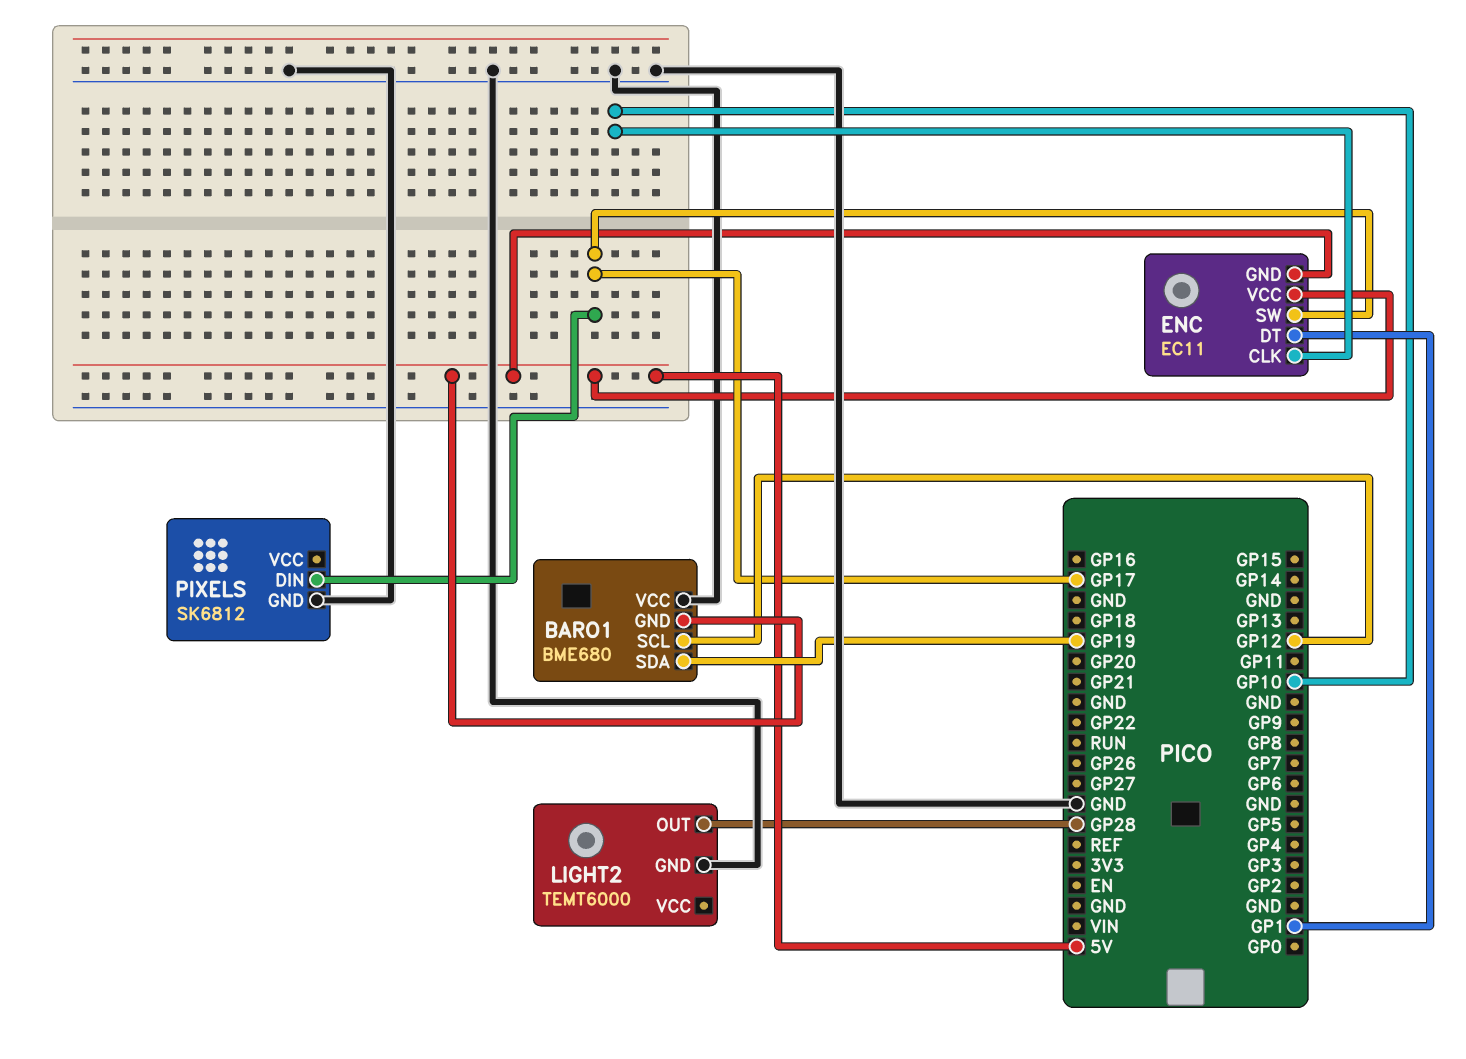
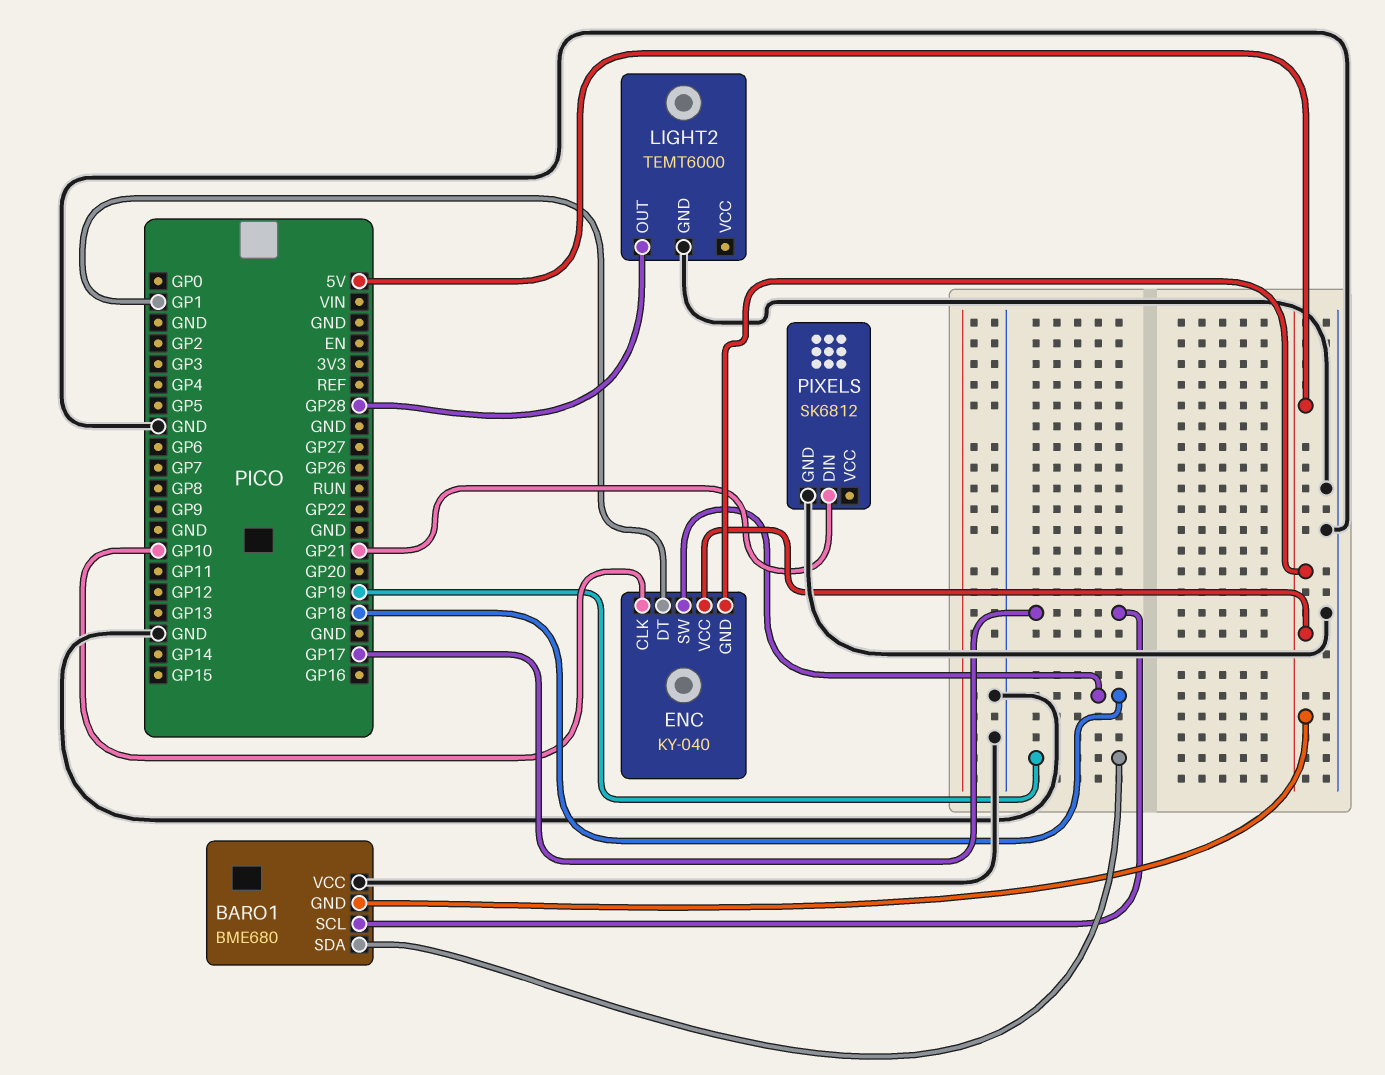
BARO1 pin SCL: GP12 -> GP17
ENC: EC11 -> KY-040
ENC pin SW: GP17 -> GP18
PIXELS pin DIN: GP17 -> GP21

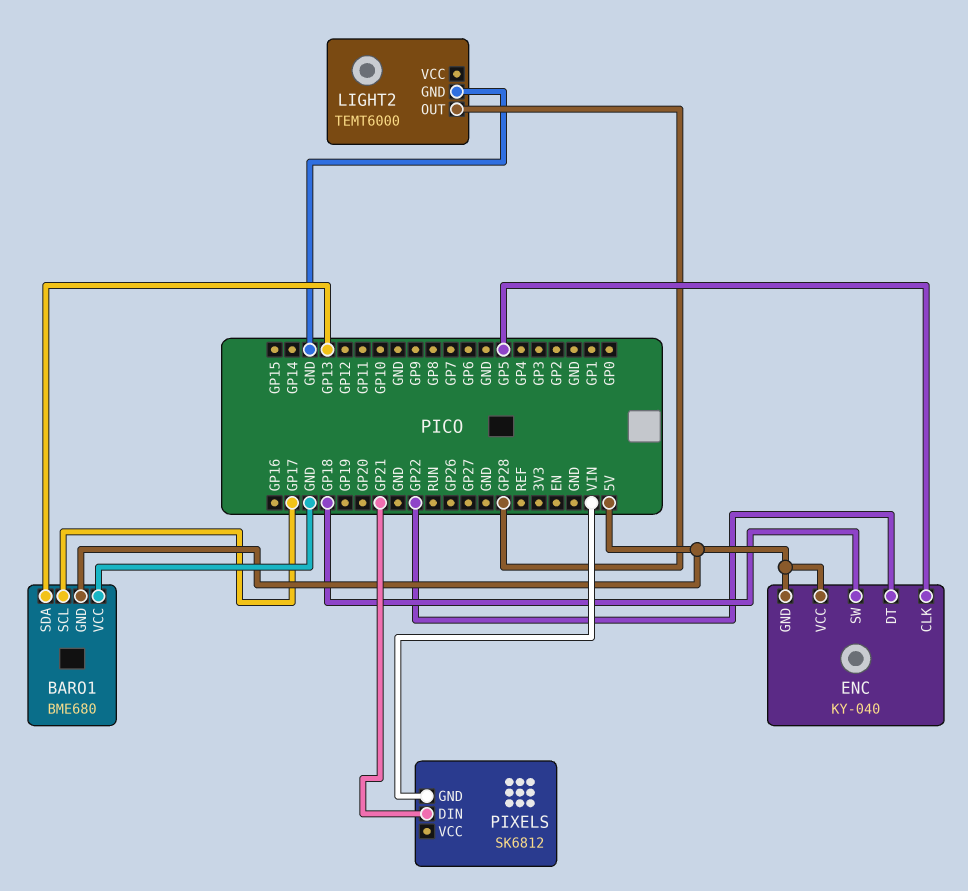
BARO1 pin SDA: GP19 -> GP13
ENC pin CLK: GP10 -> GP5
ENC pin DT: GP1 -> GP22
PIXELS pin GND: GND -> VIN

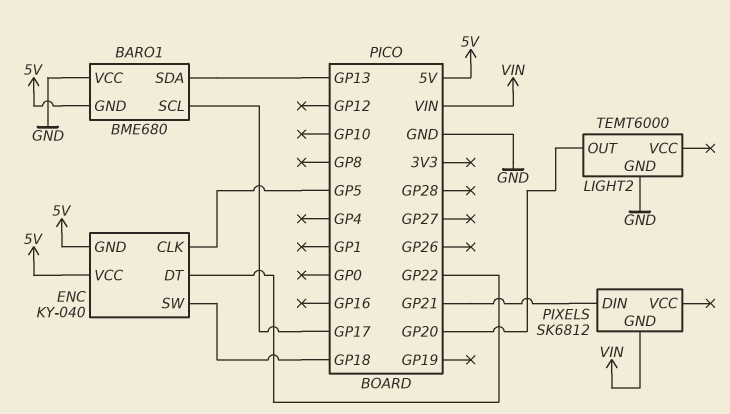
LIGHT2 pin OUT: GP28 -> GP20

